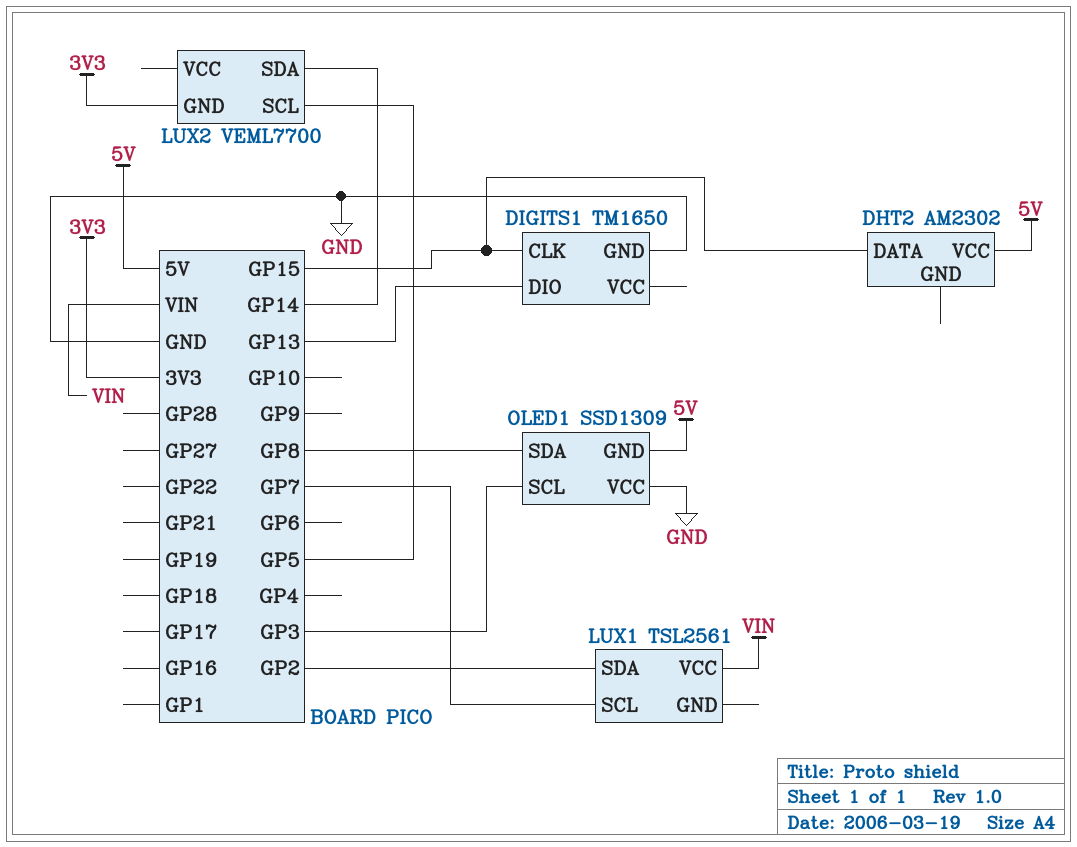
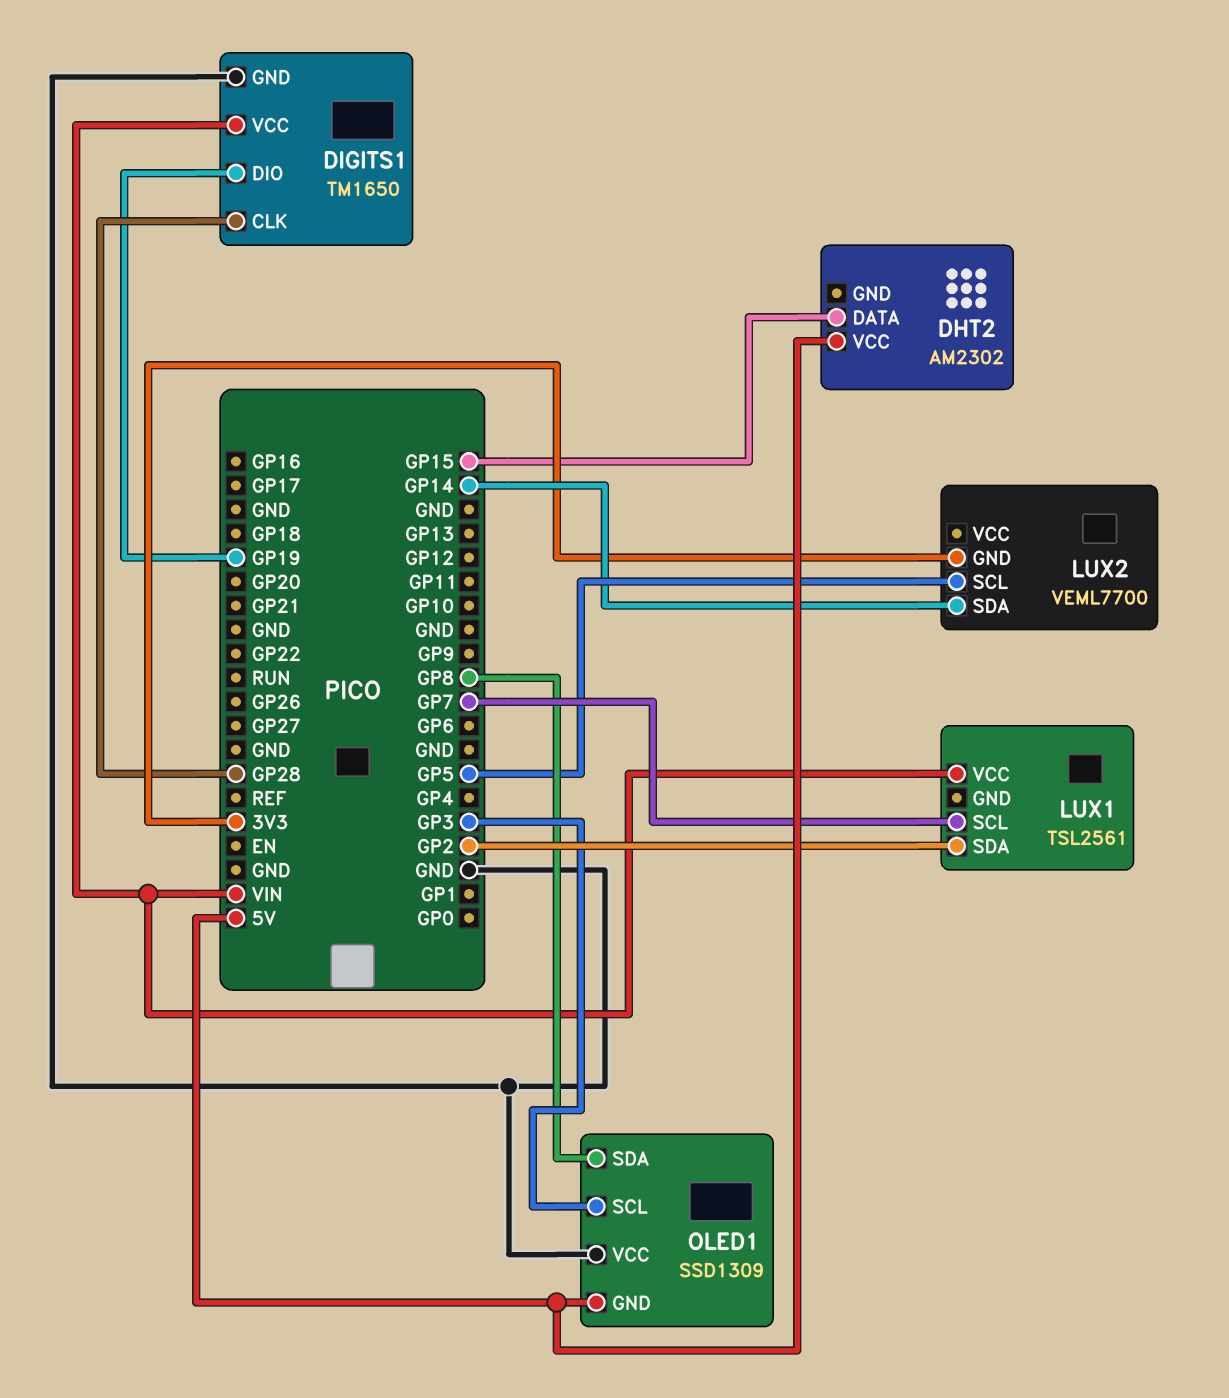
DIGITS1 pin CLK: GP15 -> GP28
DIGITS1 pin DIO: GP13 -> GP19
DIGITS1 pin VCC: none -> VIN

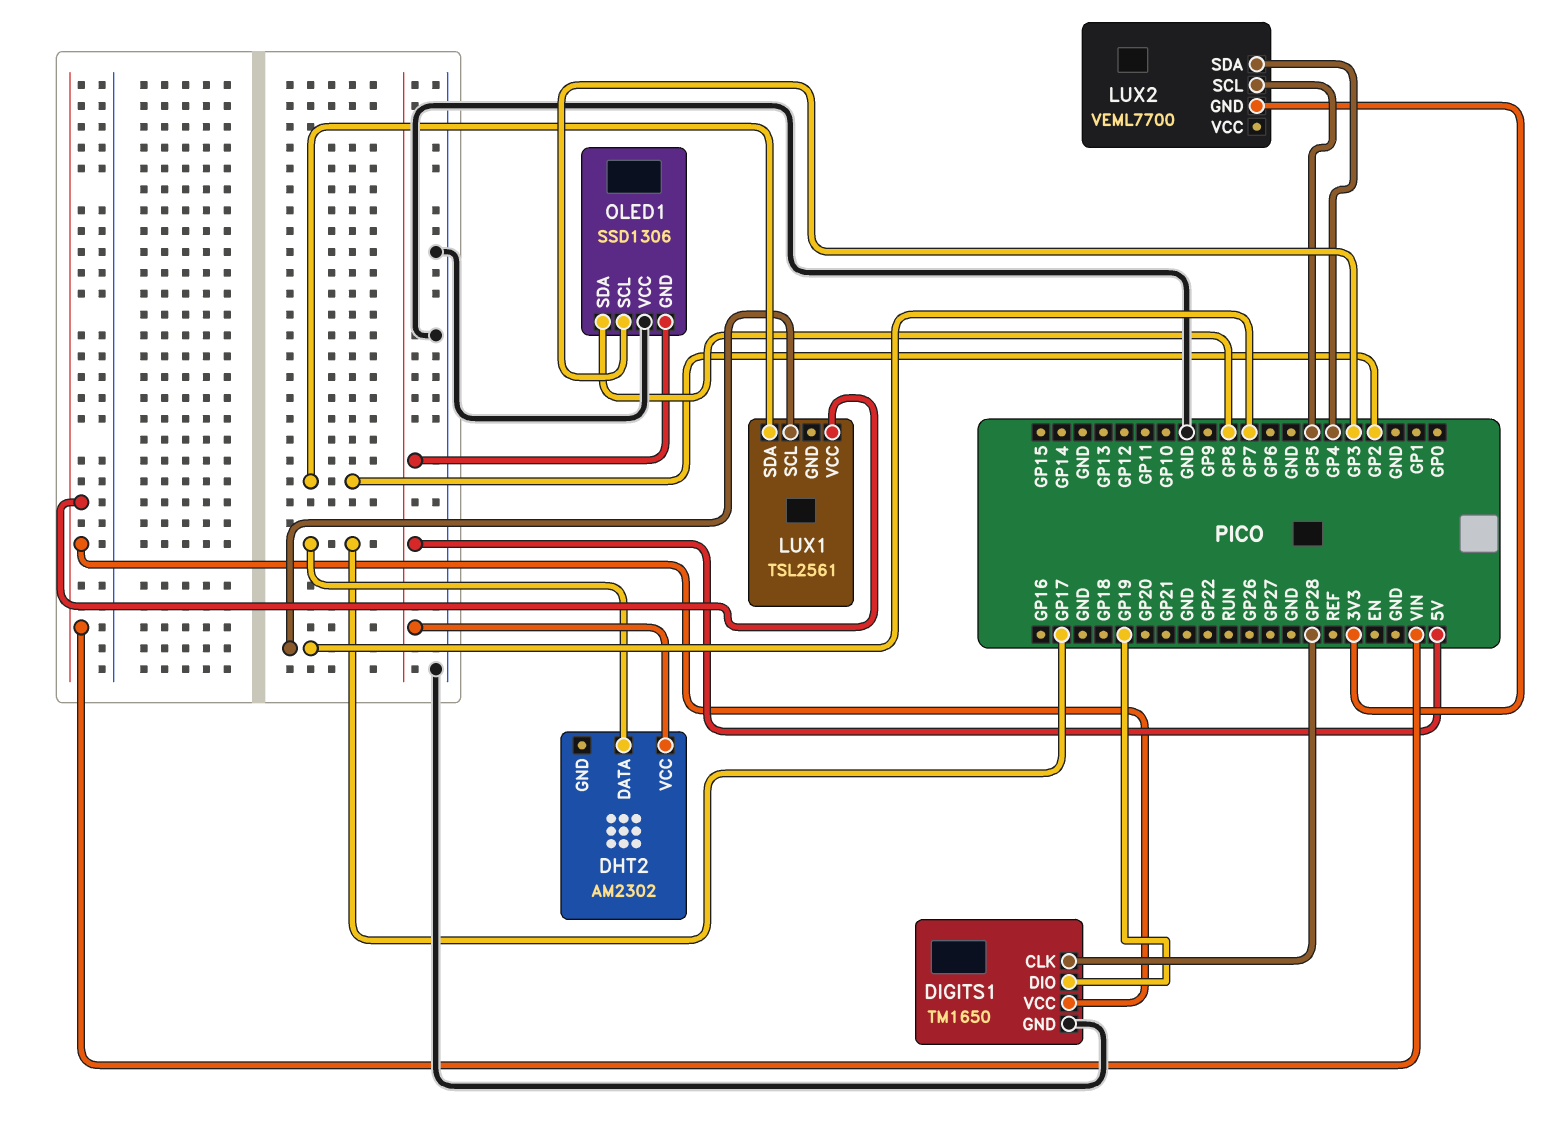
DHT2 pin DATA: GP15 -> GP17
LUX2 pin SDA: GP14 -> GP4
OLED1: SSD1309 -> SSD1306

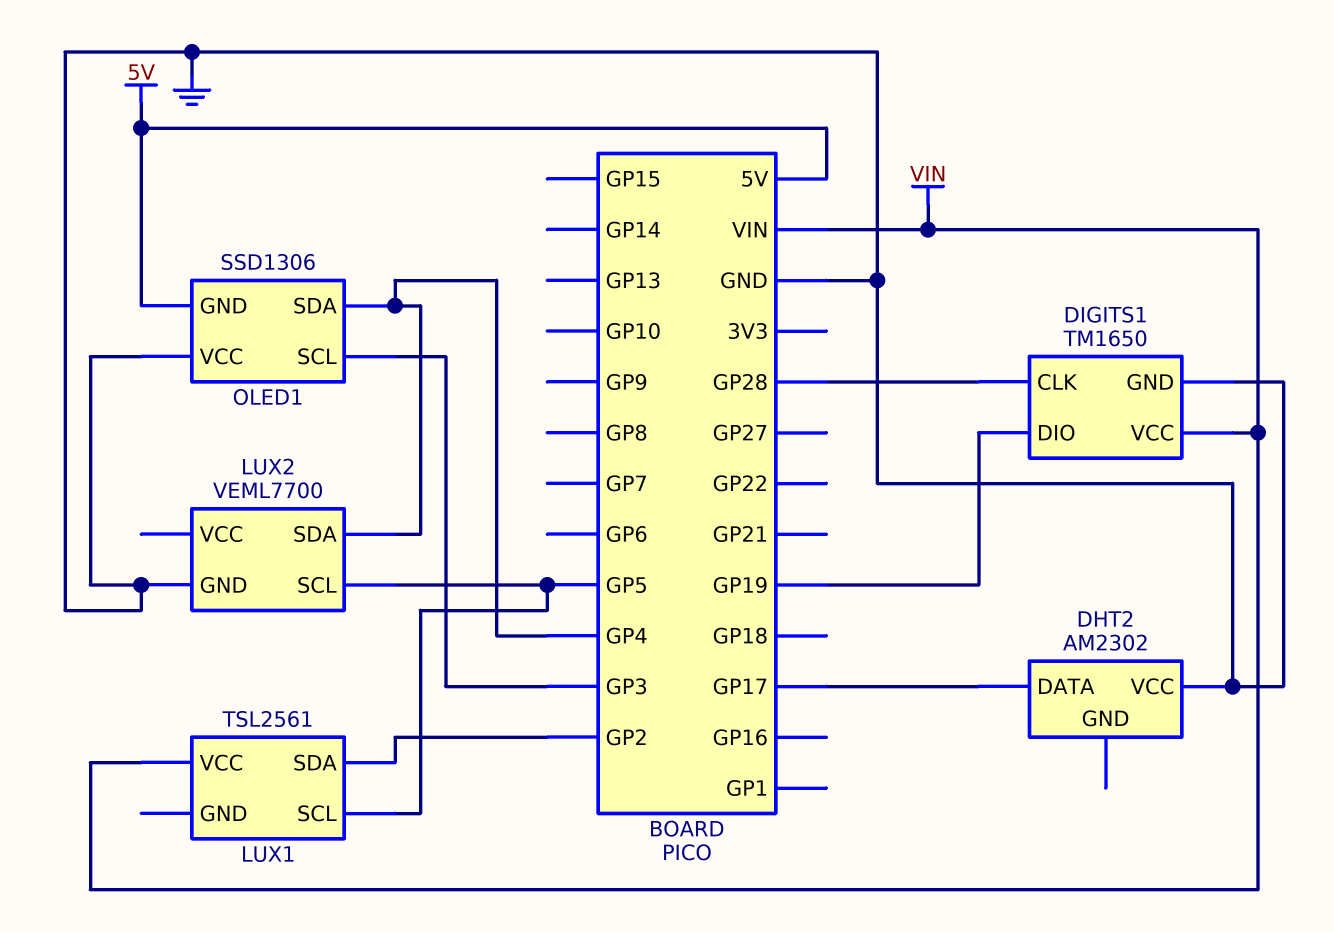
DHT2 pin VCC: 5V -> GND
LUX1 pin SCL: GP7 -> GP5
LUX2 pin GND: 3V3 -> GND
OLED1 pin SDA: GP8 -> GP4

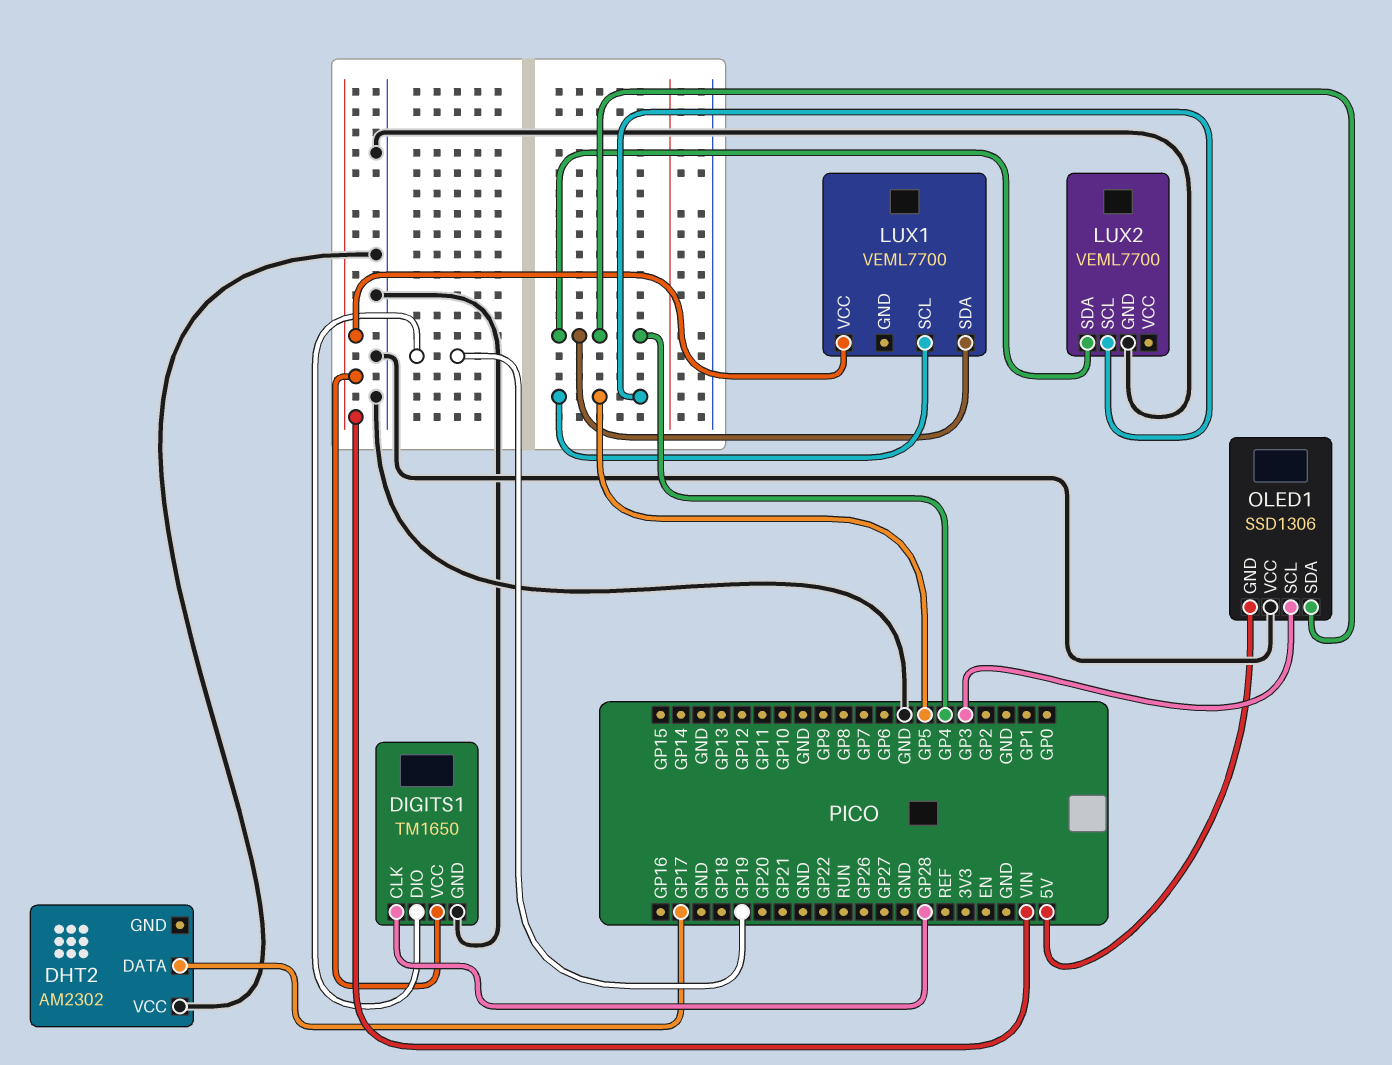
LUX1: TSL2561 -> VEML7700
LUX1 pin SDA: GP2 -> GP4

